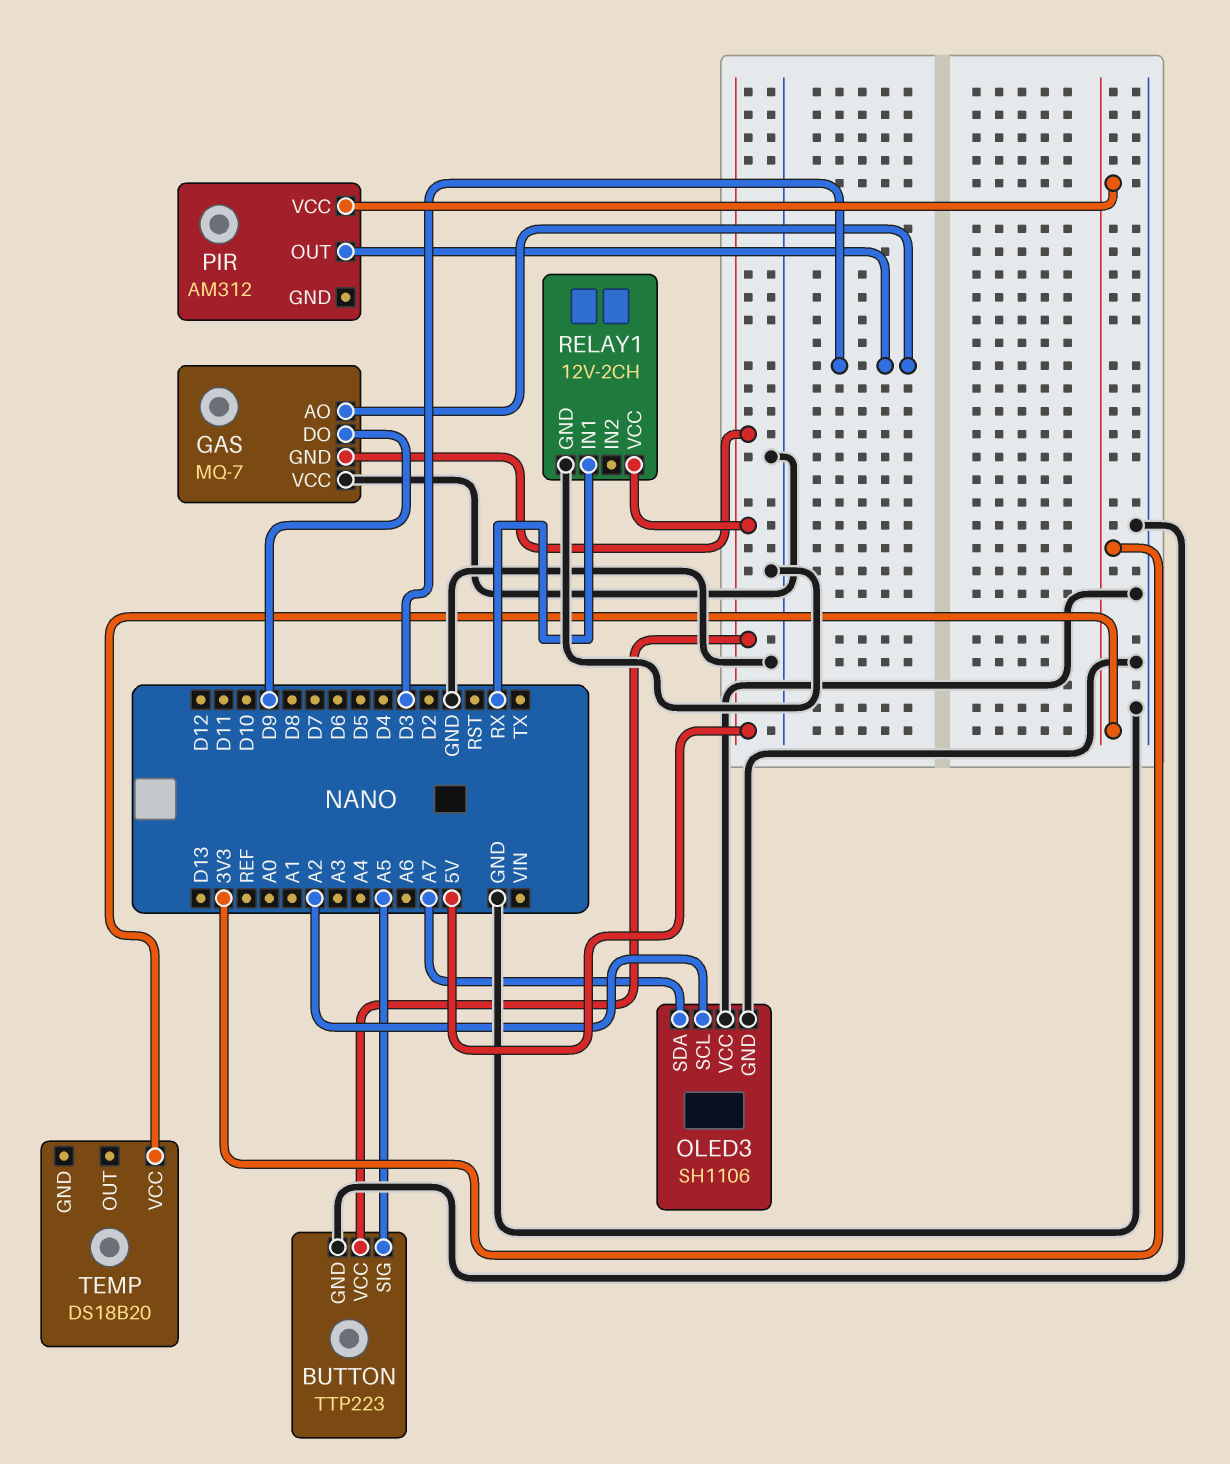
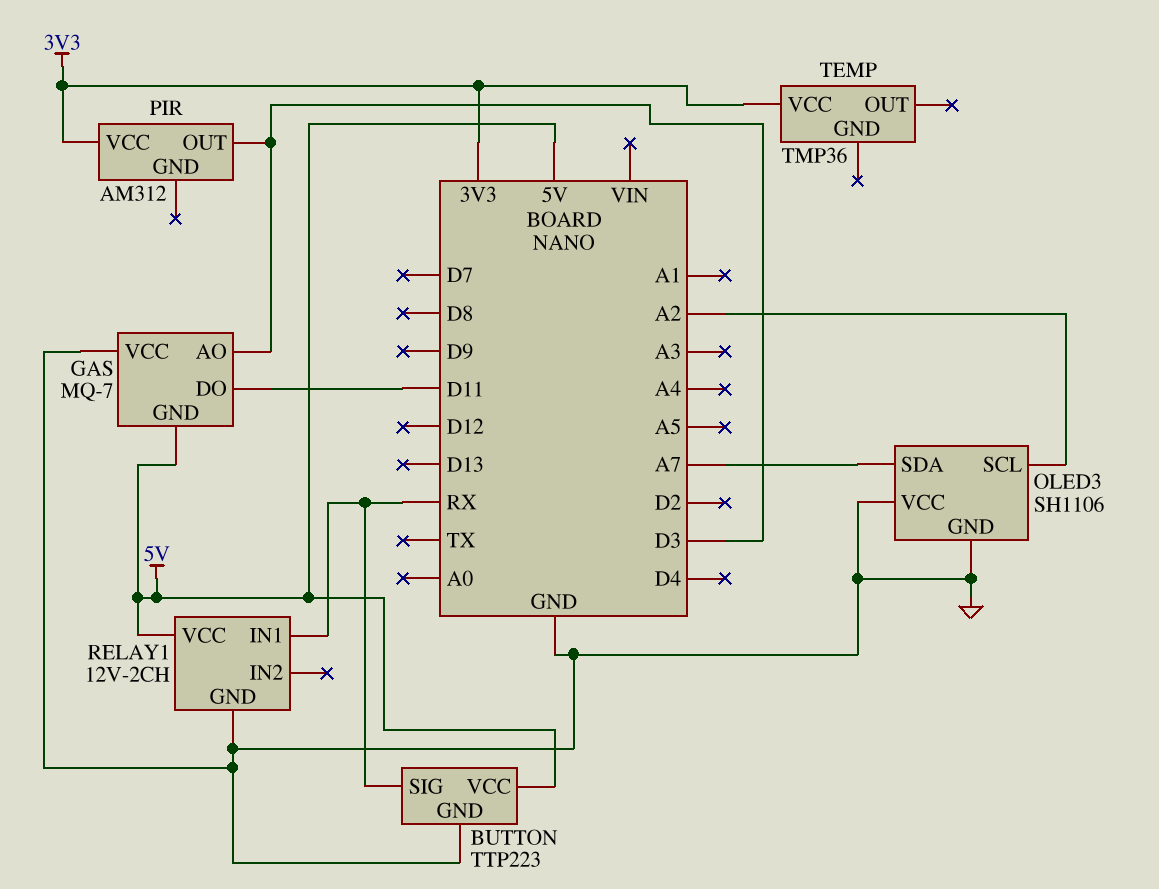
BUTTON pin SIG: A5 -> RX
GAS pin DO: D9 -> D11
TEMP: DS18B20 -> TMP36

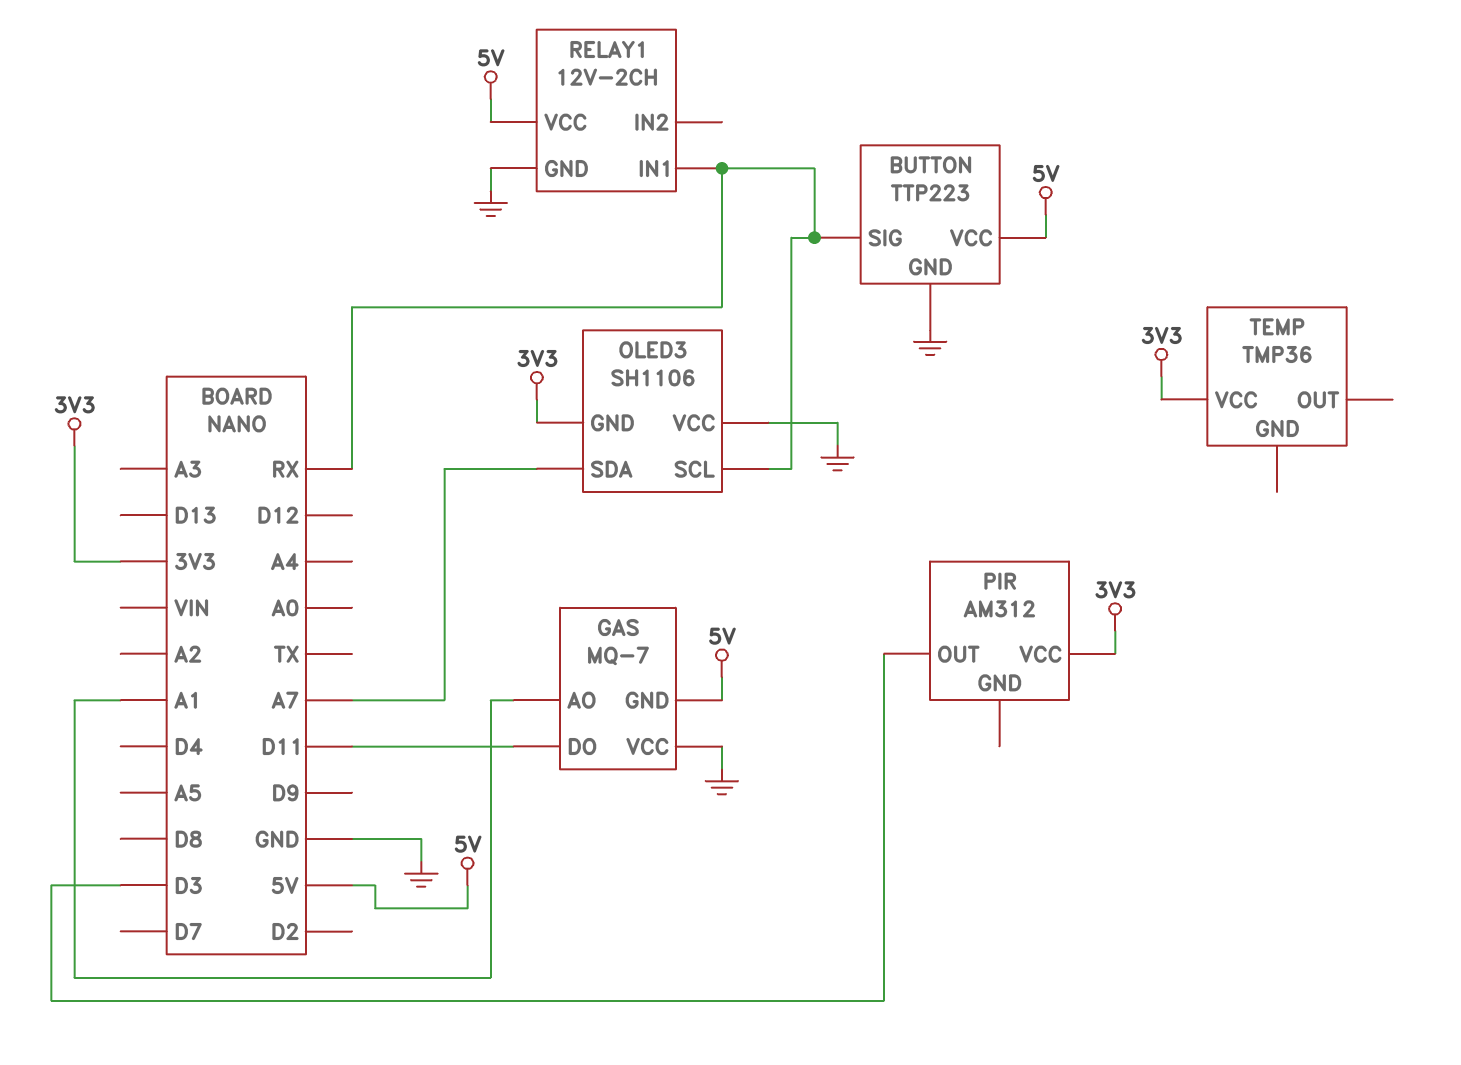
GAS pin AO: D3 -> A1
OLED3 pin GND: GND -> 3V3
OLED3 pin SCL: A2 -> RX

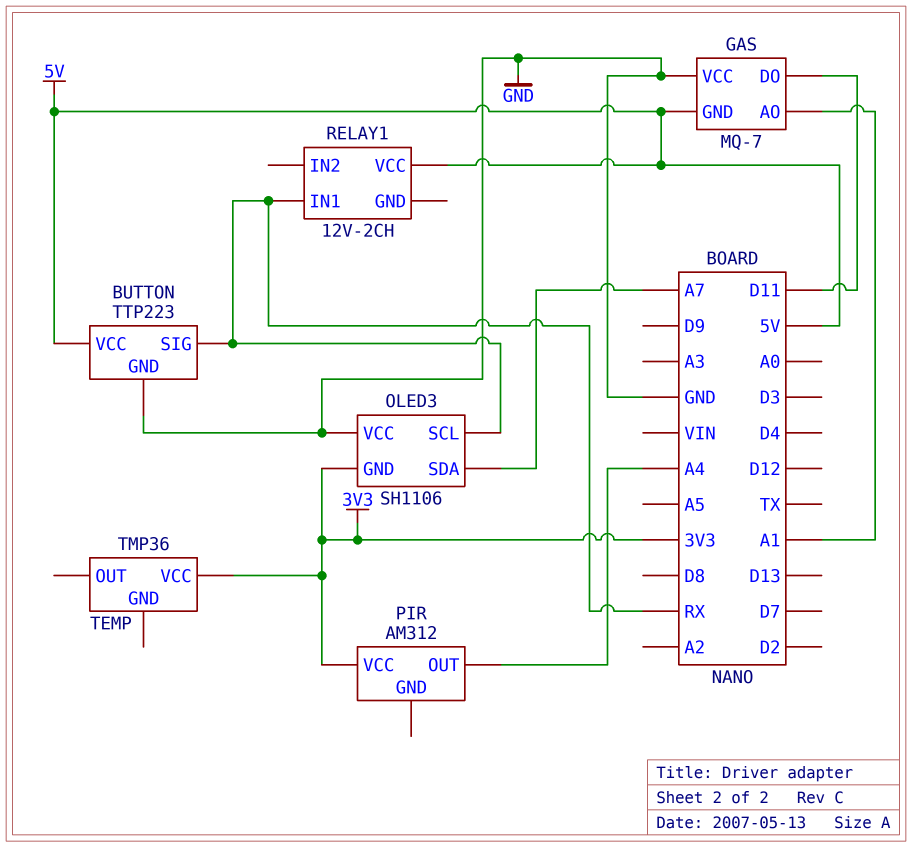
PIR pin OUT: D3 -> A4
RELAY1 pin GND: GND -> none

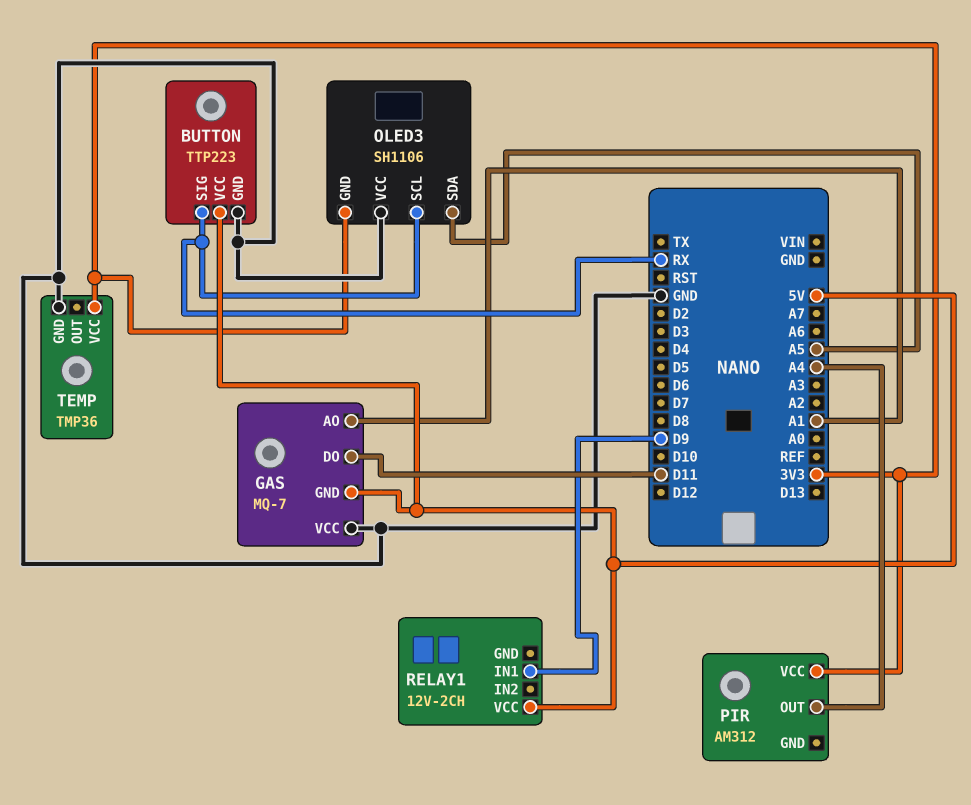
OLED3 pin SDA: A7 -> A5
RELAY1 pin IN1: RX -> D9
TEMP pin GND: none -> GND

